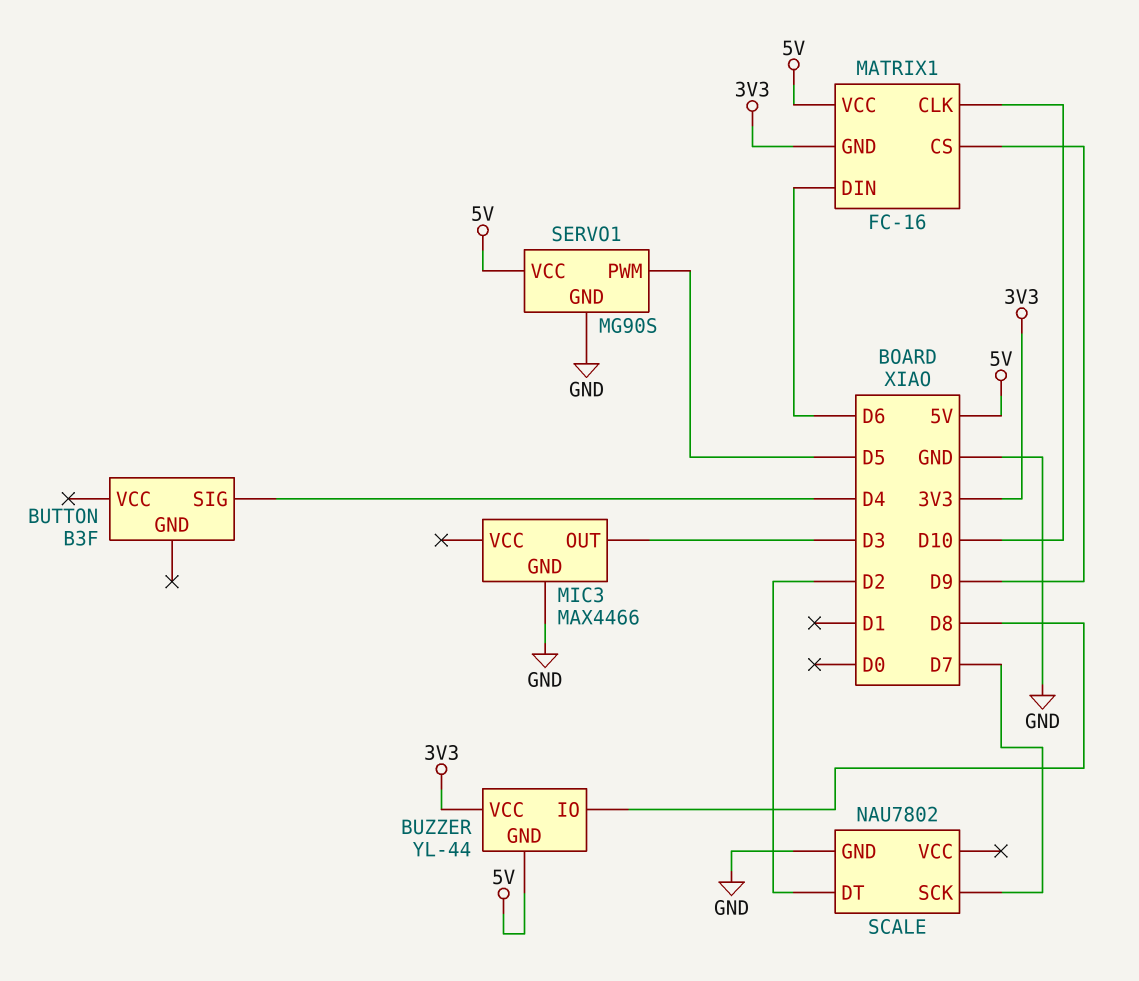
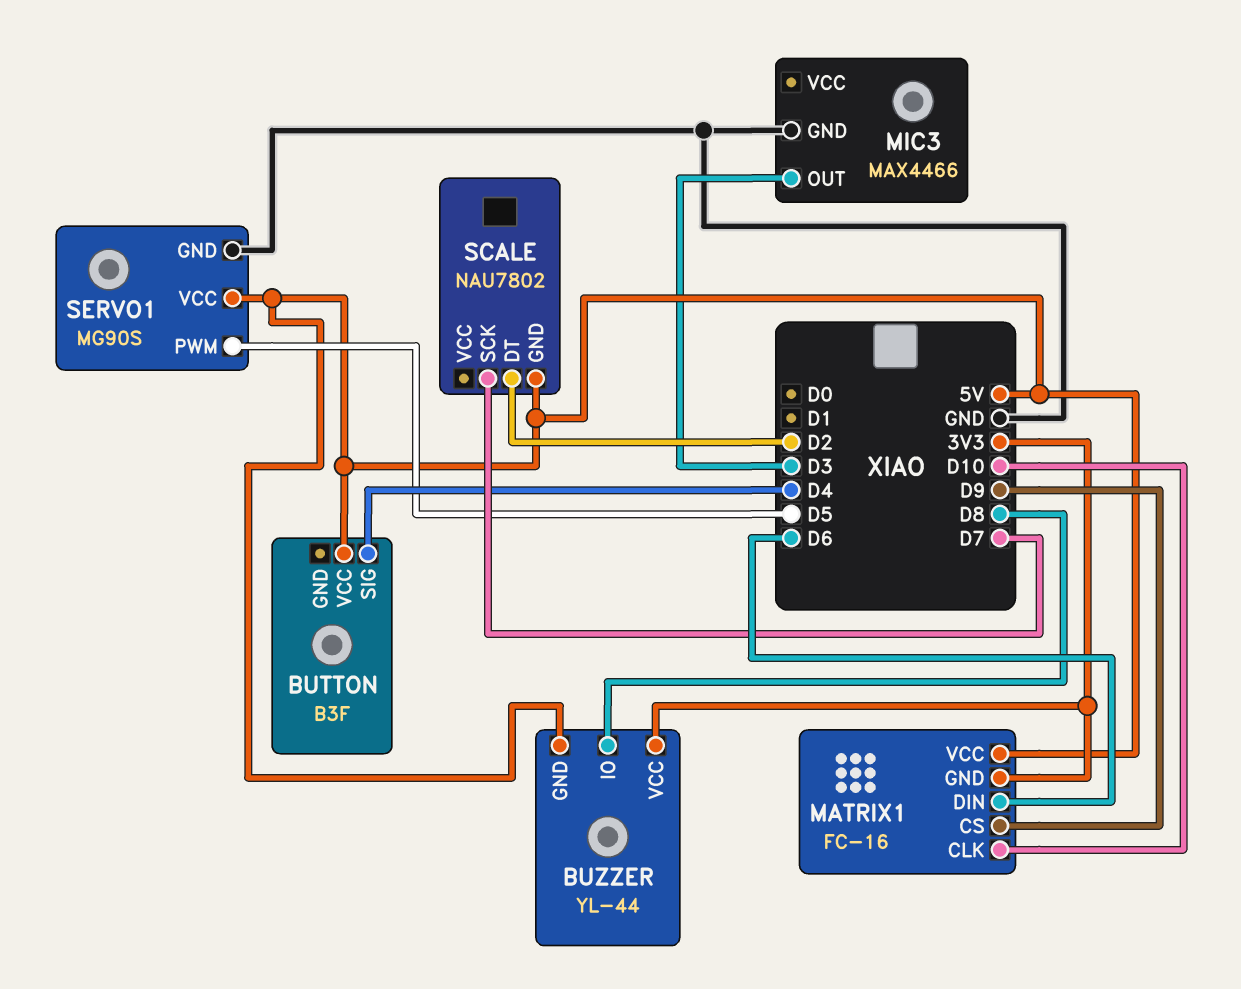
BUTTON pin VCC: none -> 5V
SCALE pin GND: GND -> 5V

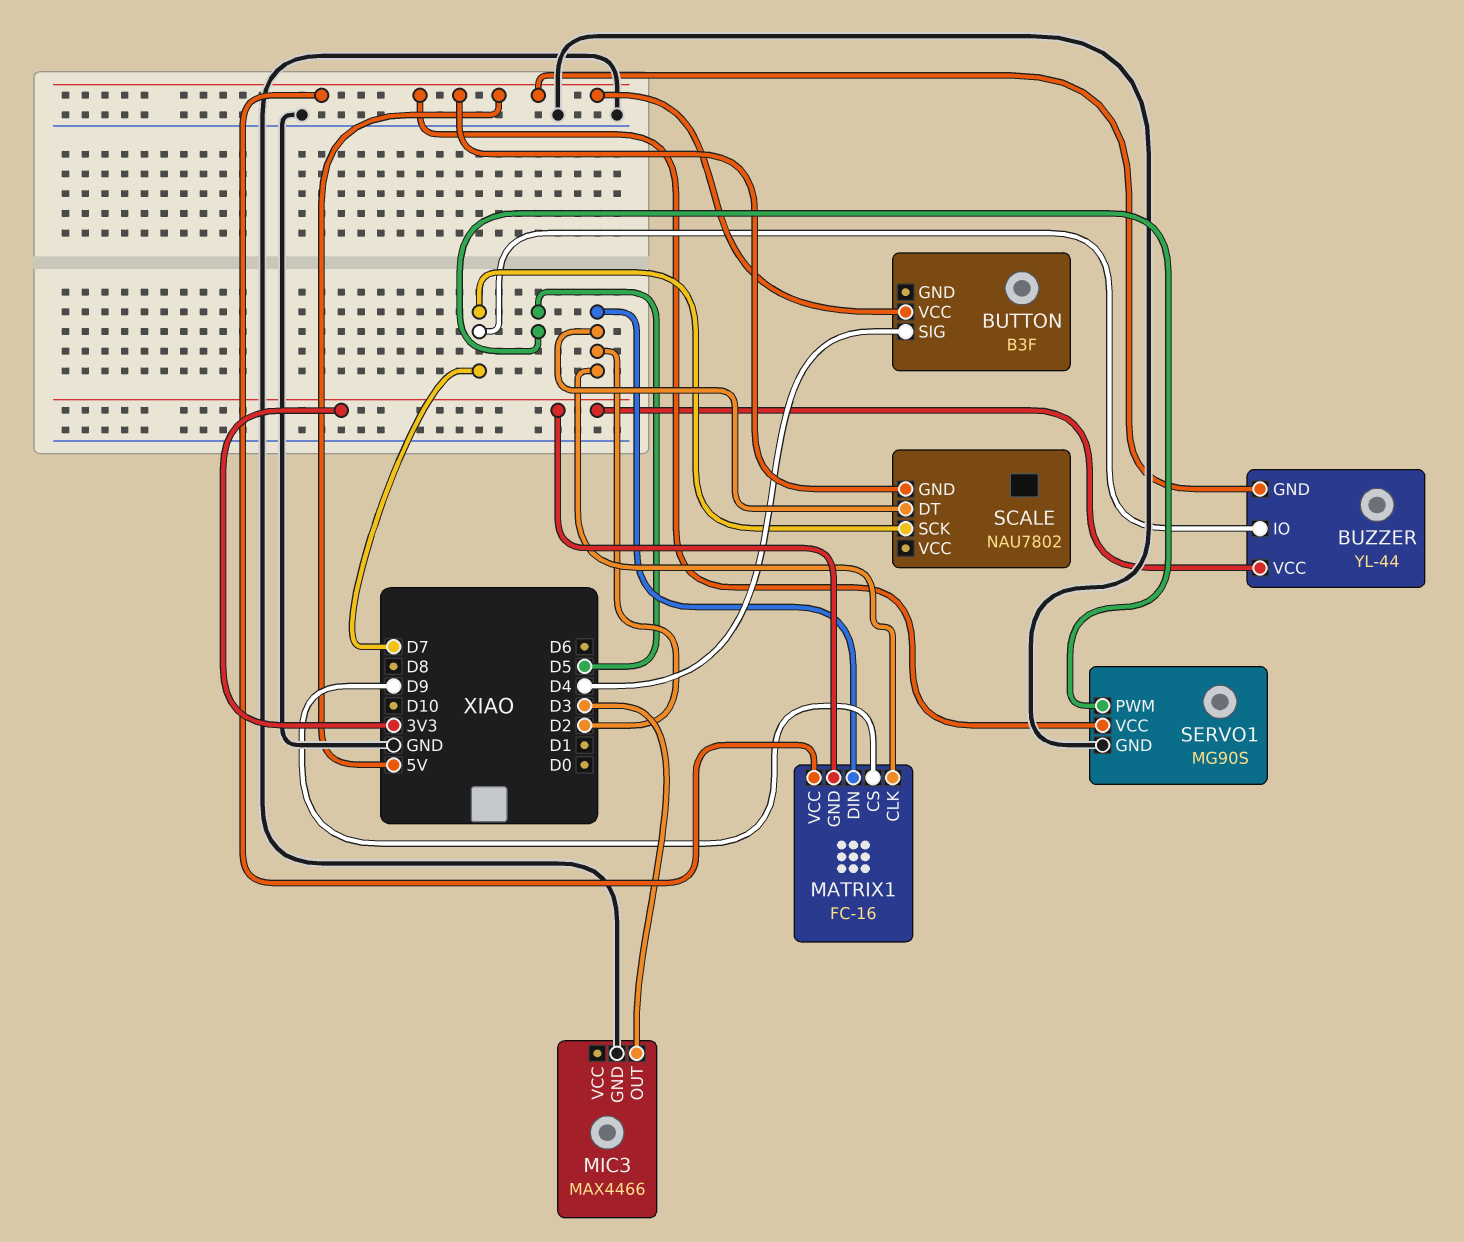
BUZZER pin IO: D8 -> D7
MATRIX1 pin CLK: D10 -> D2
MATRIX1 pin DIN: D6 -> D2

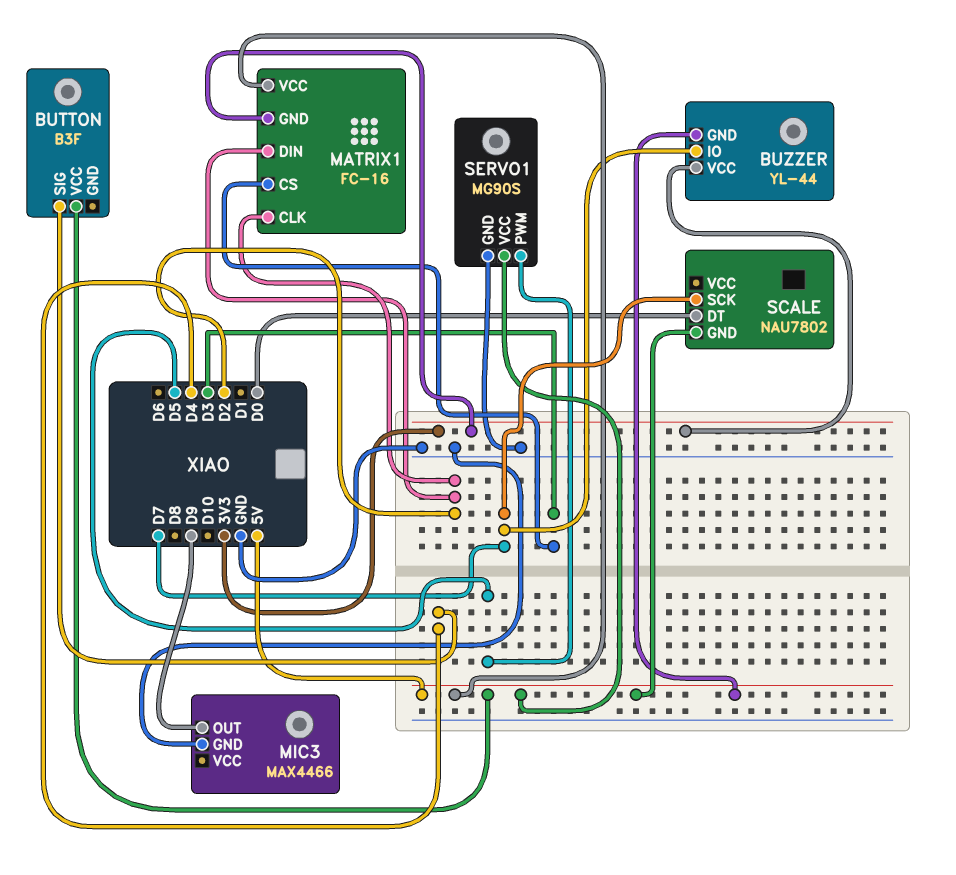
MATRIX1 pin CS: D9 -> D3
MIC3 pin OUT: D3 -> D9
SCALE pin DT: D2 -> D0

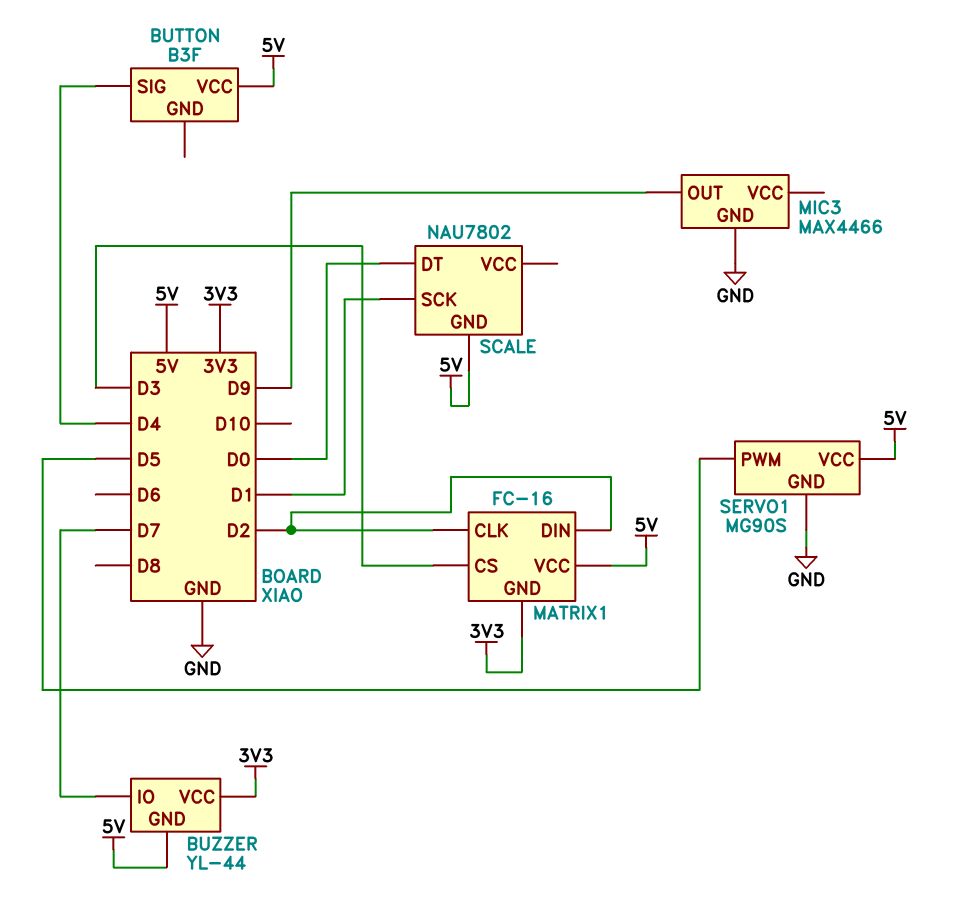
SCALE pin SCK: D7 -> D1

